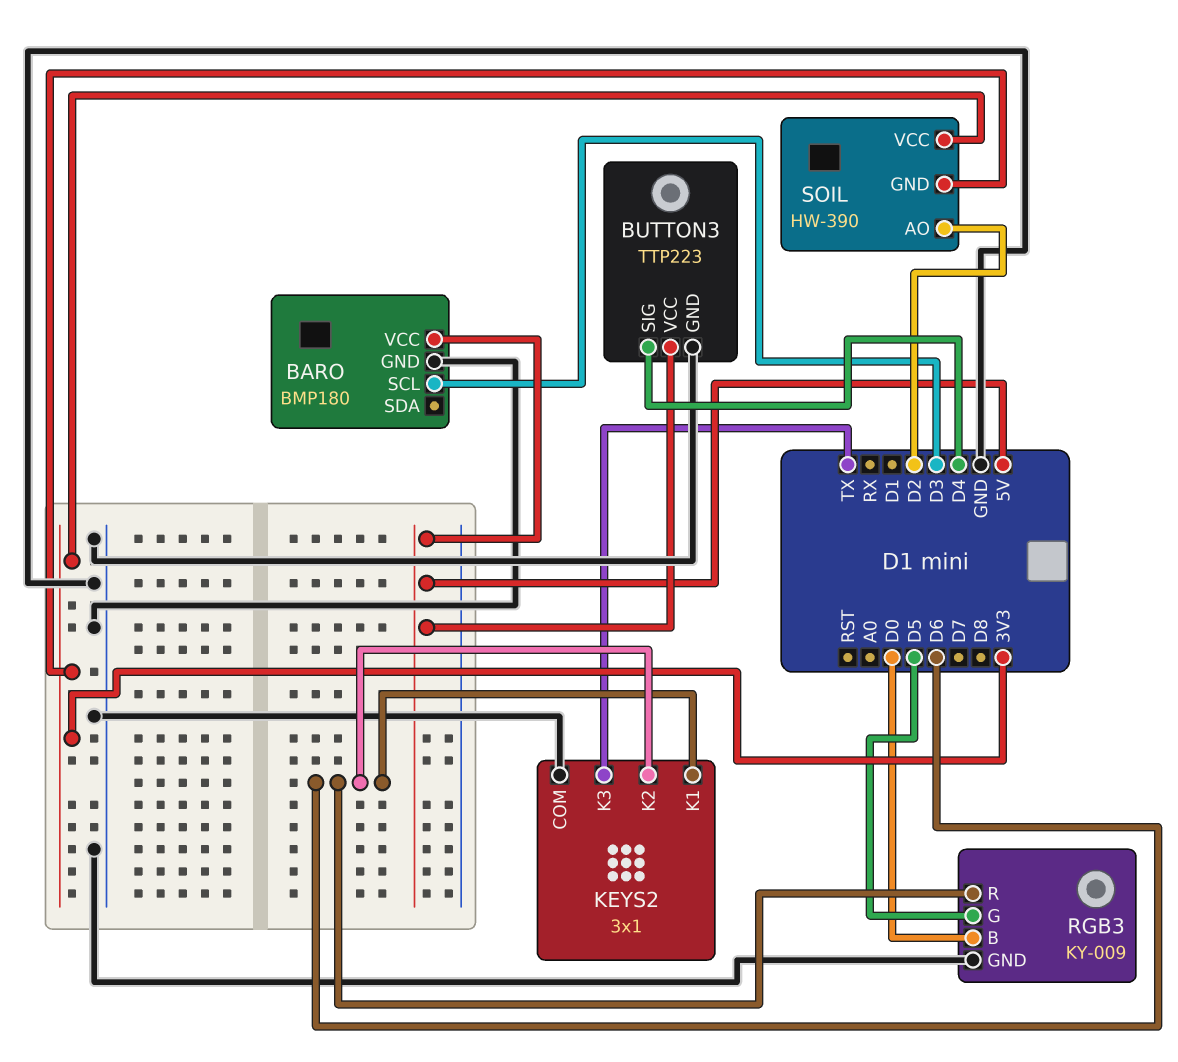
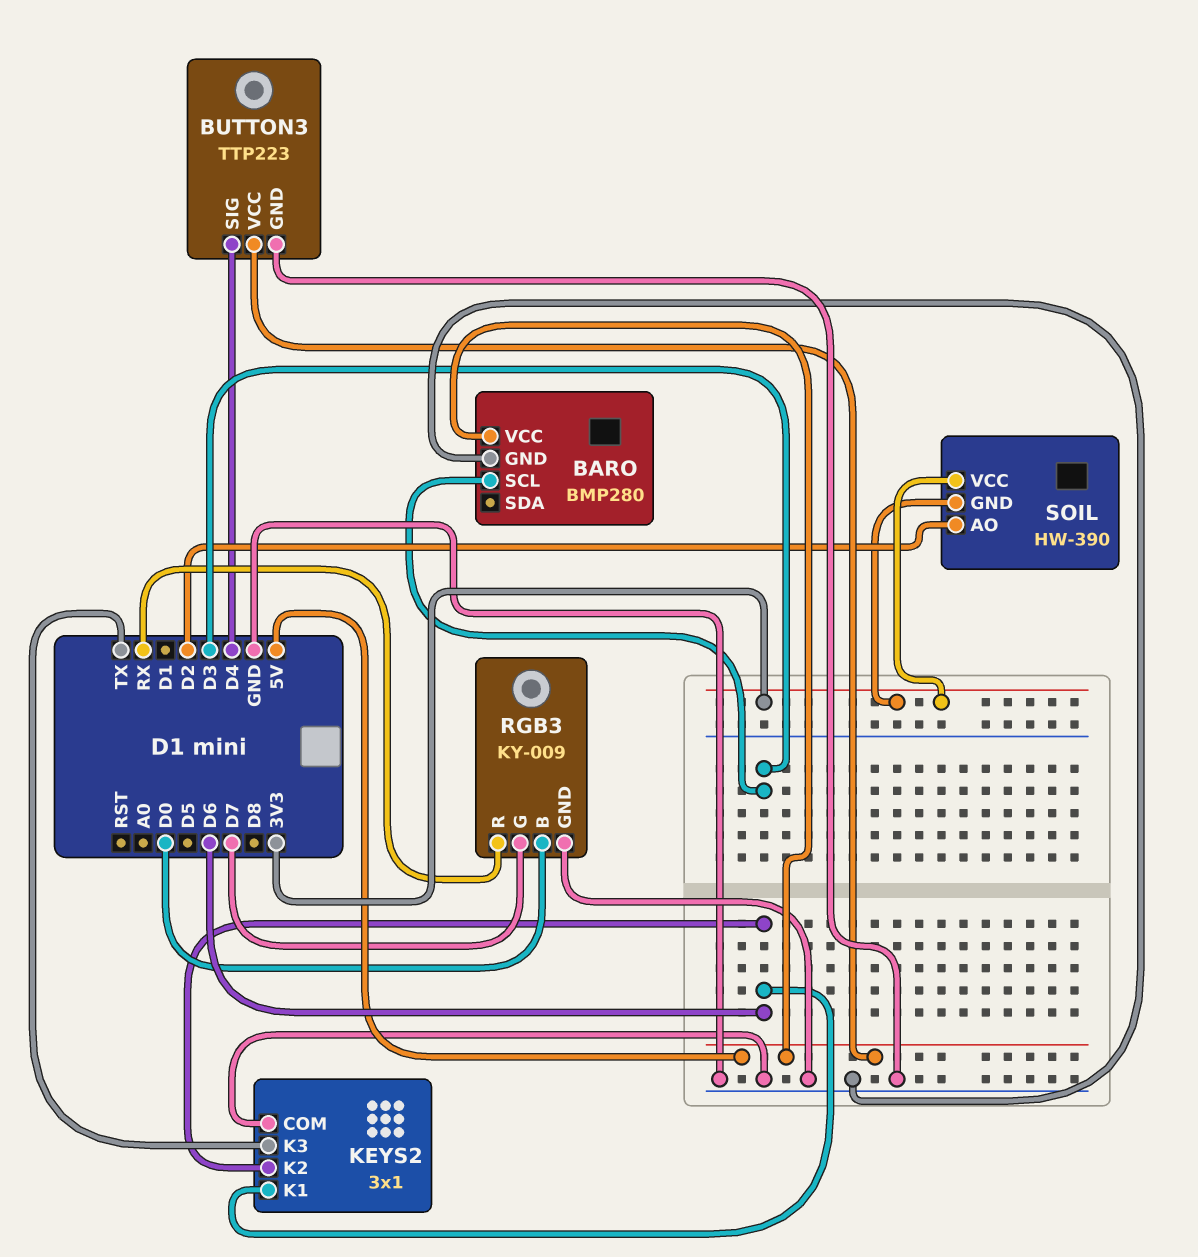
BARO: BMP180 -> BMP280
RGB3 pin G: D5 -> D7
RGB3 pin R: D6 -> RX

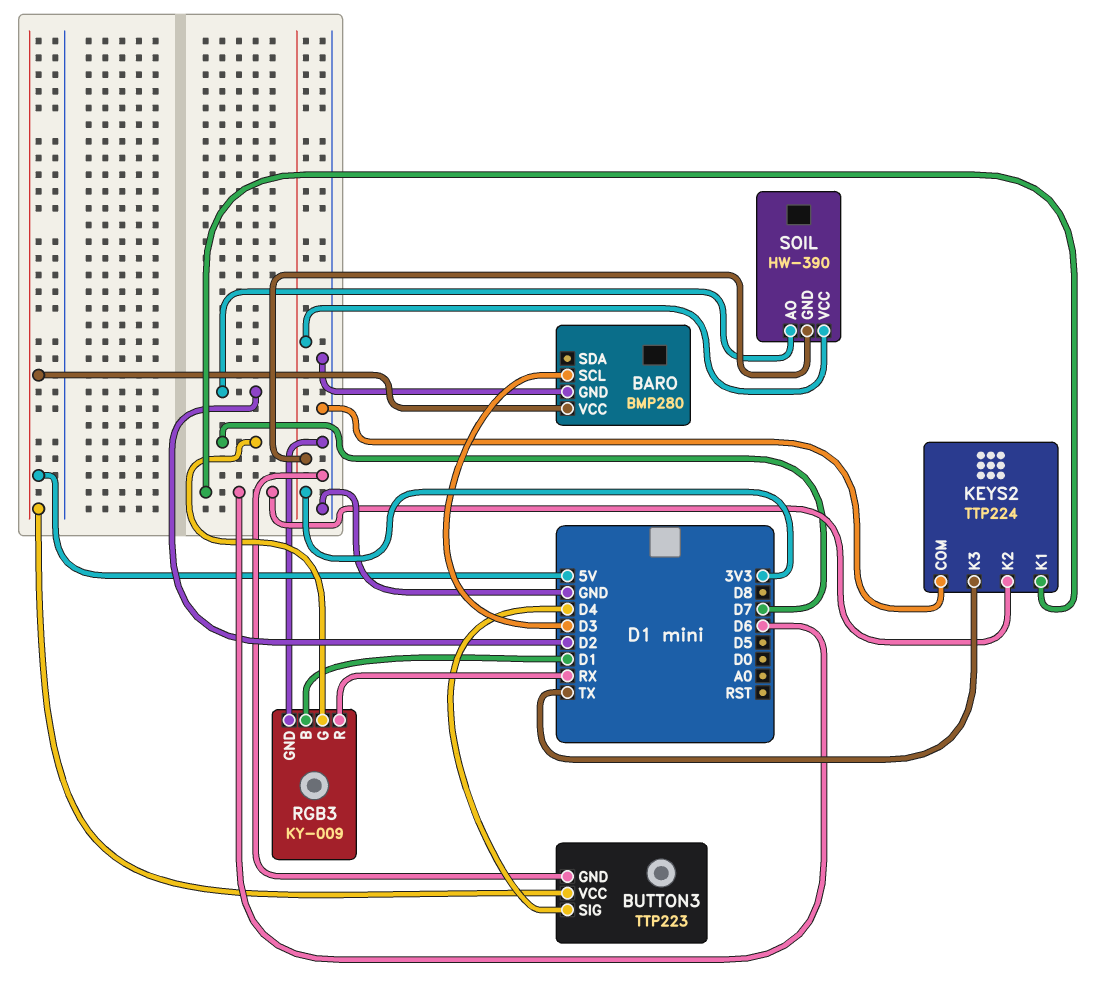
KEYS2: 3x1 -> TTP224
RGB3 pin B: D0 -> D1

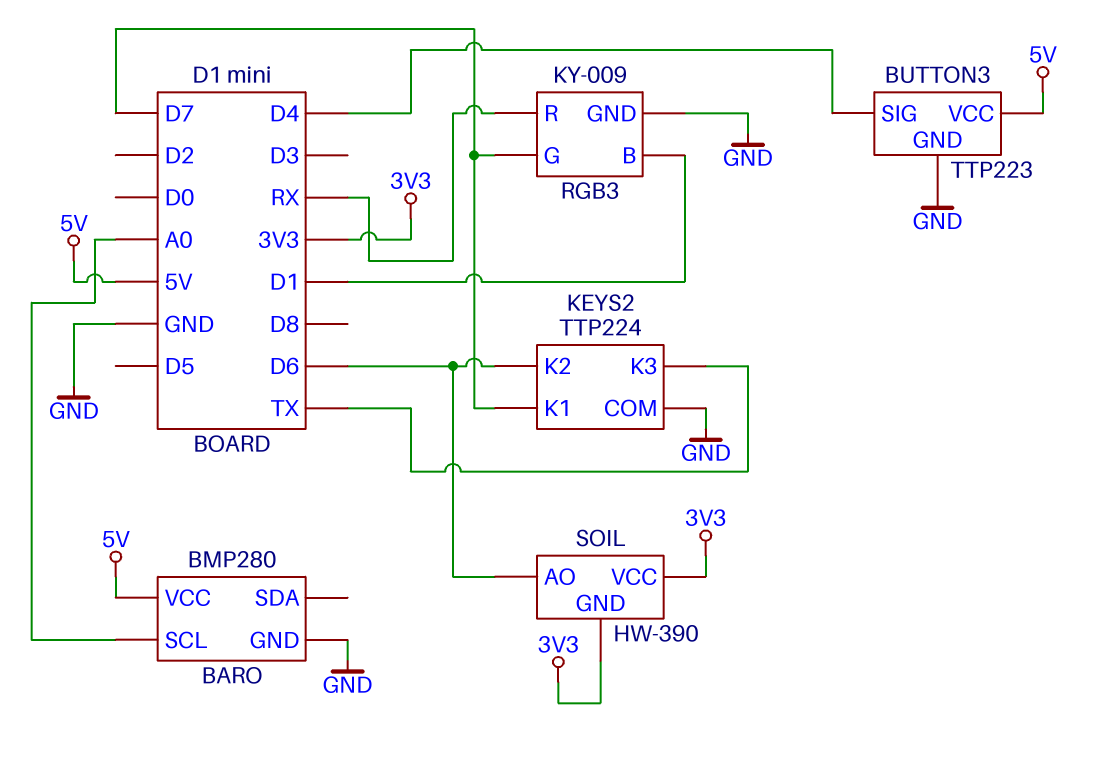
BARO pin SCL: D3 -> A0
KEYS2 pin K1: D6 -> D7
SOIL pin AO: D2 -> D6

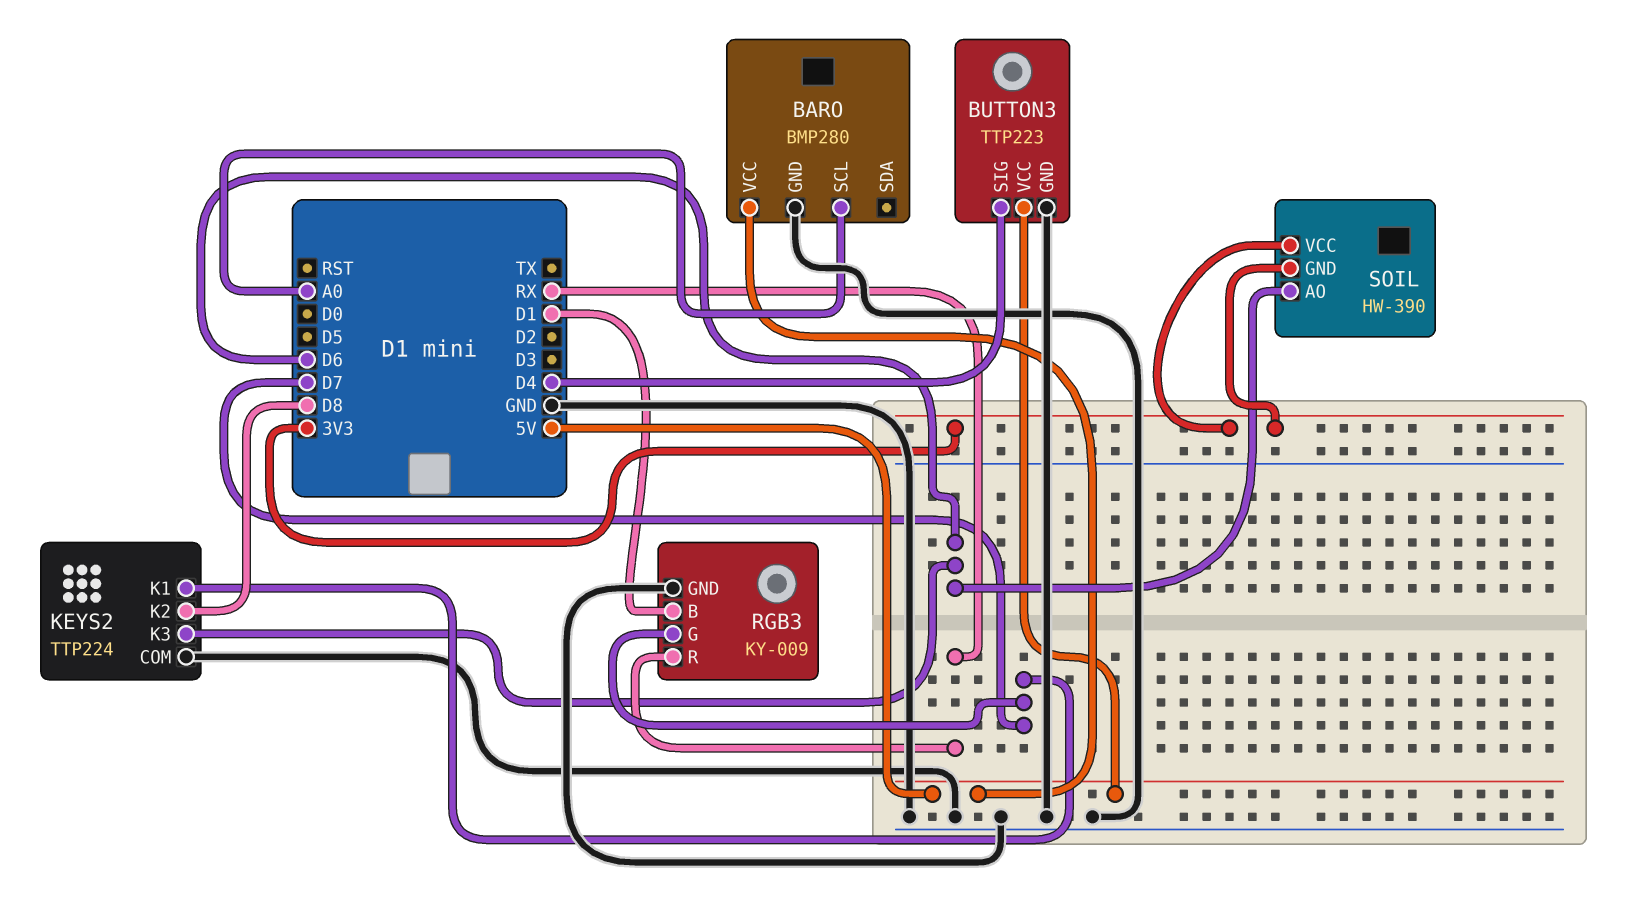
KEYS2 pin K2: D6 -> D8
KEYS2 pin K3: TX -> D6

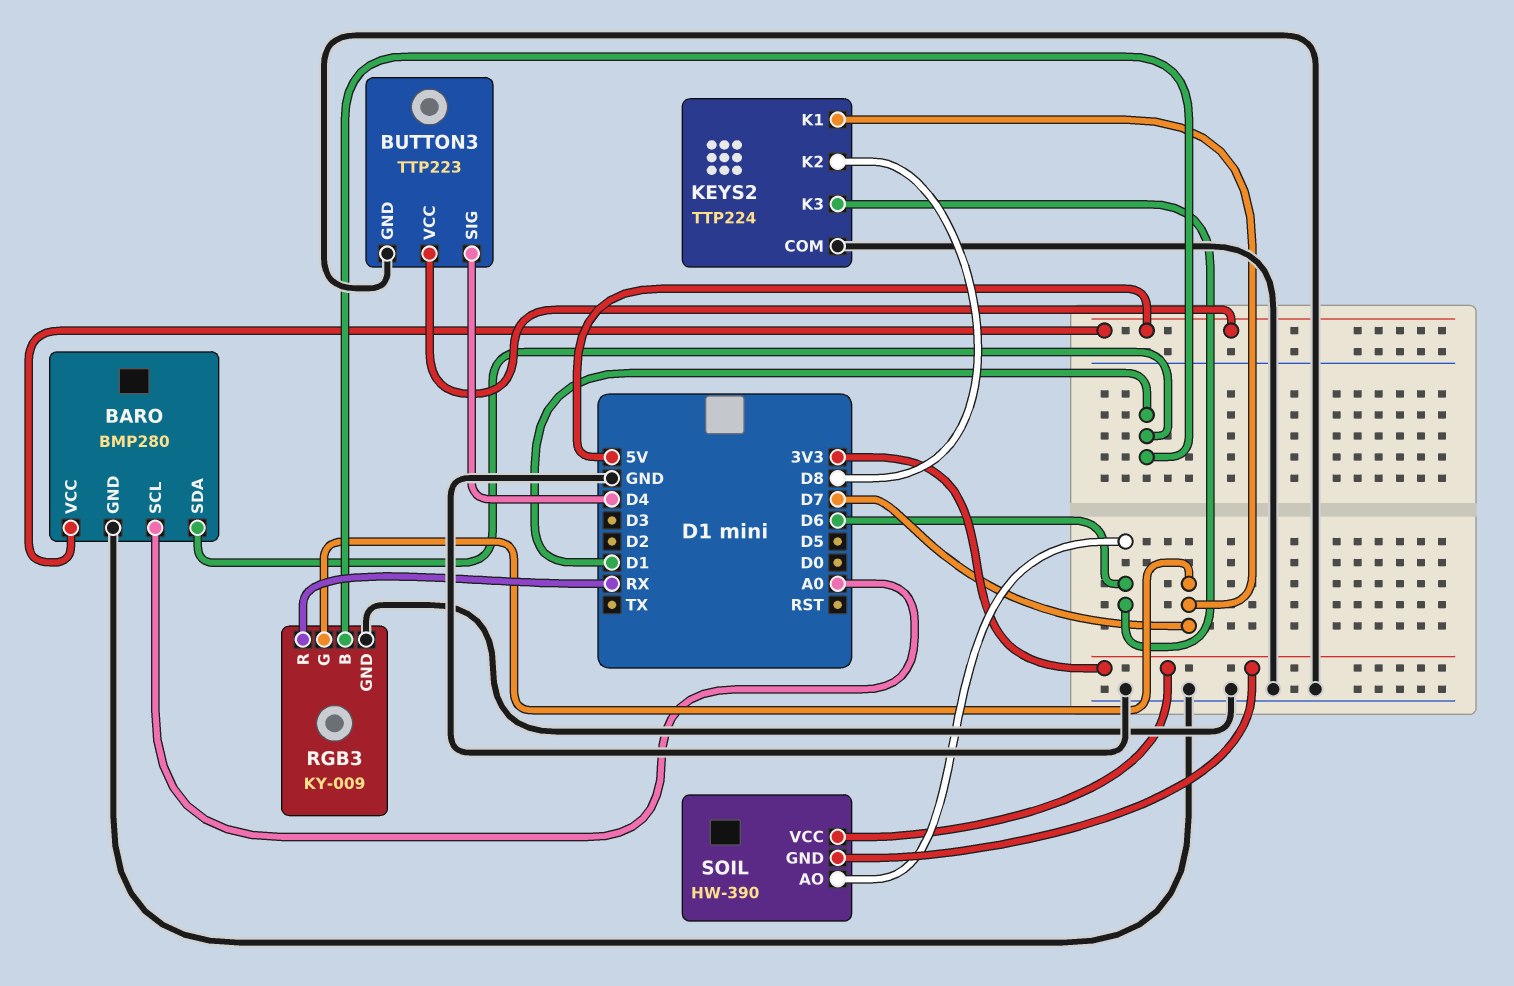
BARO pin SDA: none -> D1

